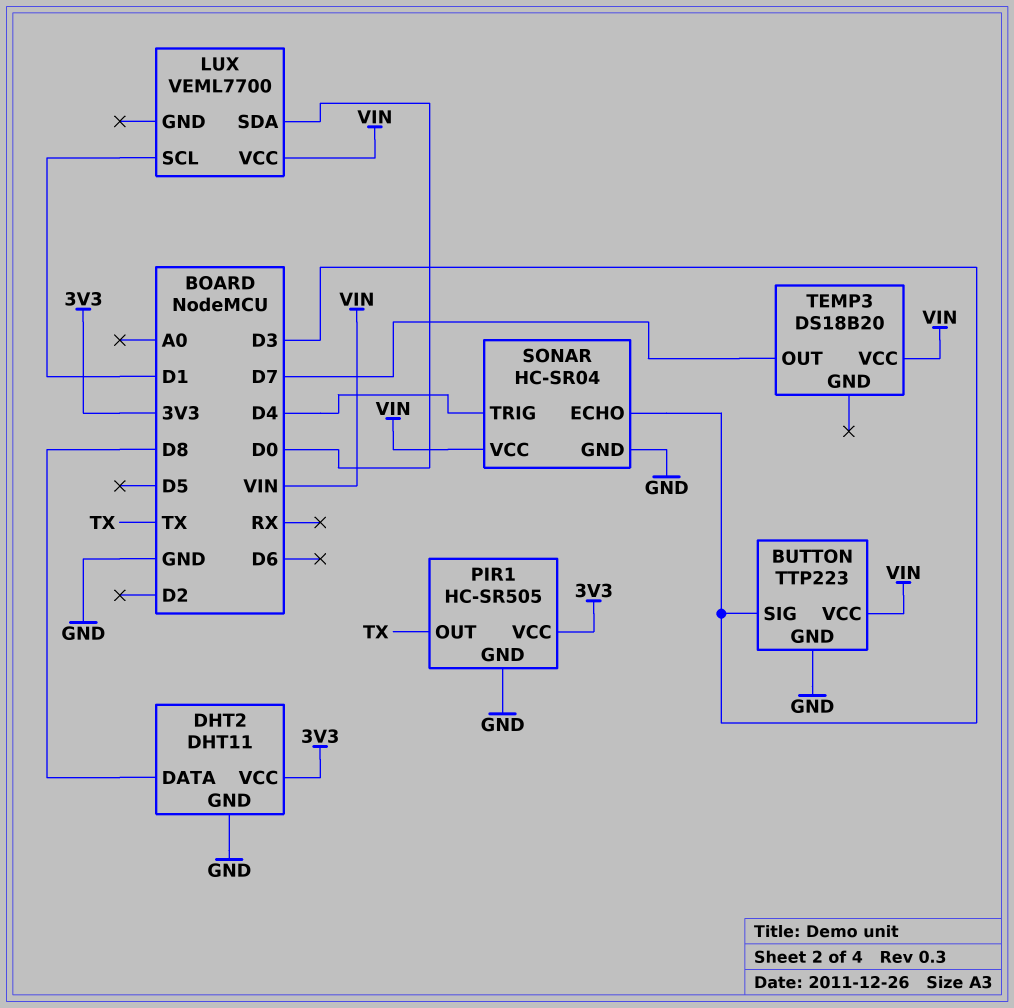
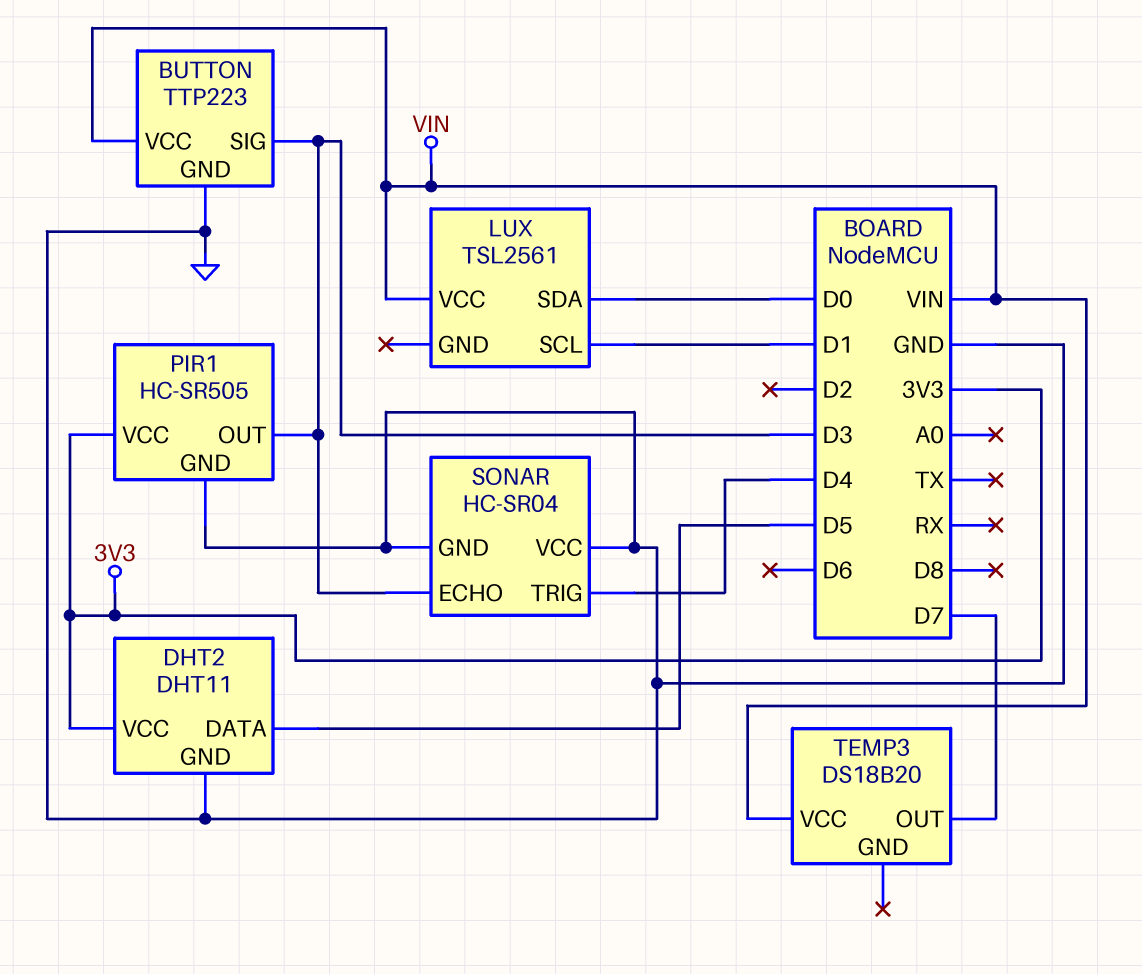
DHT2 pin DATA: D8 -> D5
LUX: VEML7700 -> TSL2561
PIR1 pin OUT: TX -> D3
SONAR pin VCC: VIN -> GND

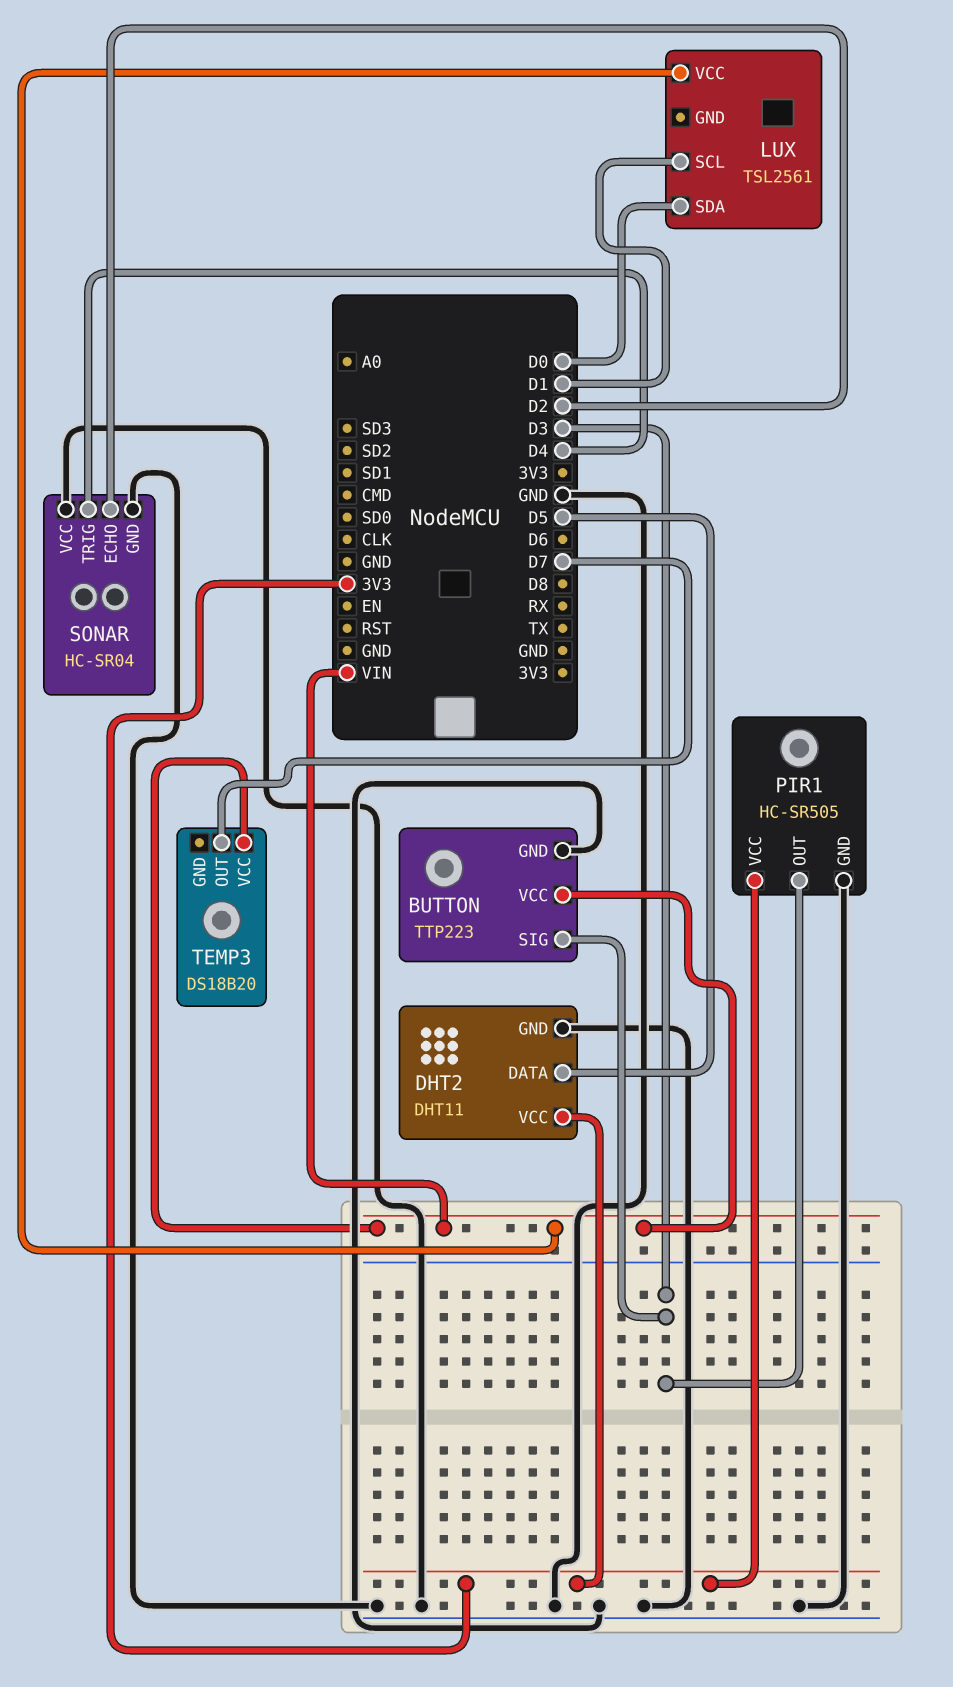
SONAR pin ECHO: D3 -> D2

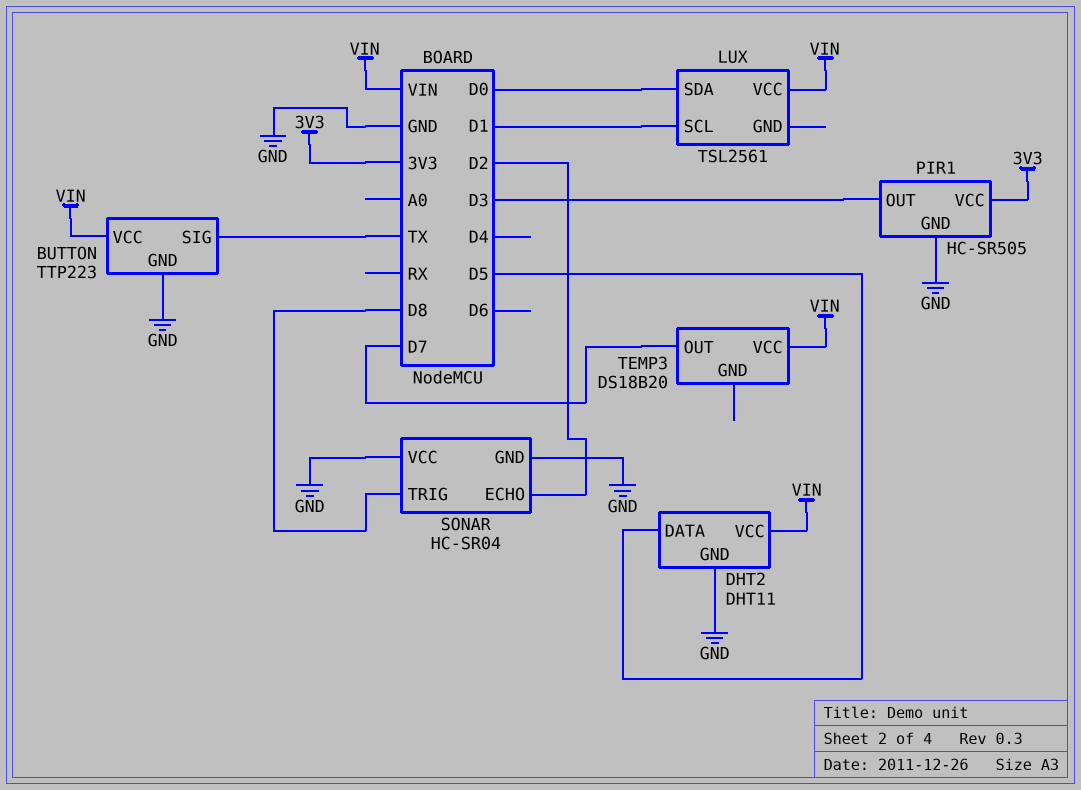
BUTTON pin SIG: D3 -> TX
DHT2 pin VCC: 3V3 -> VIN
SONAR pin TRIG: D4 -> D8

